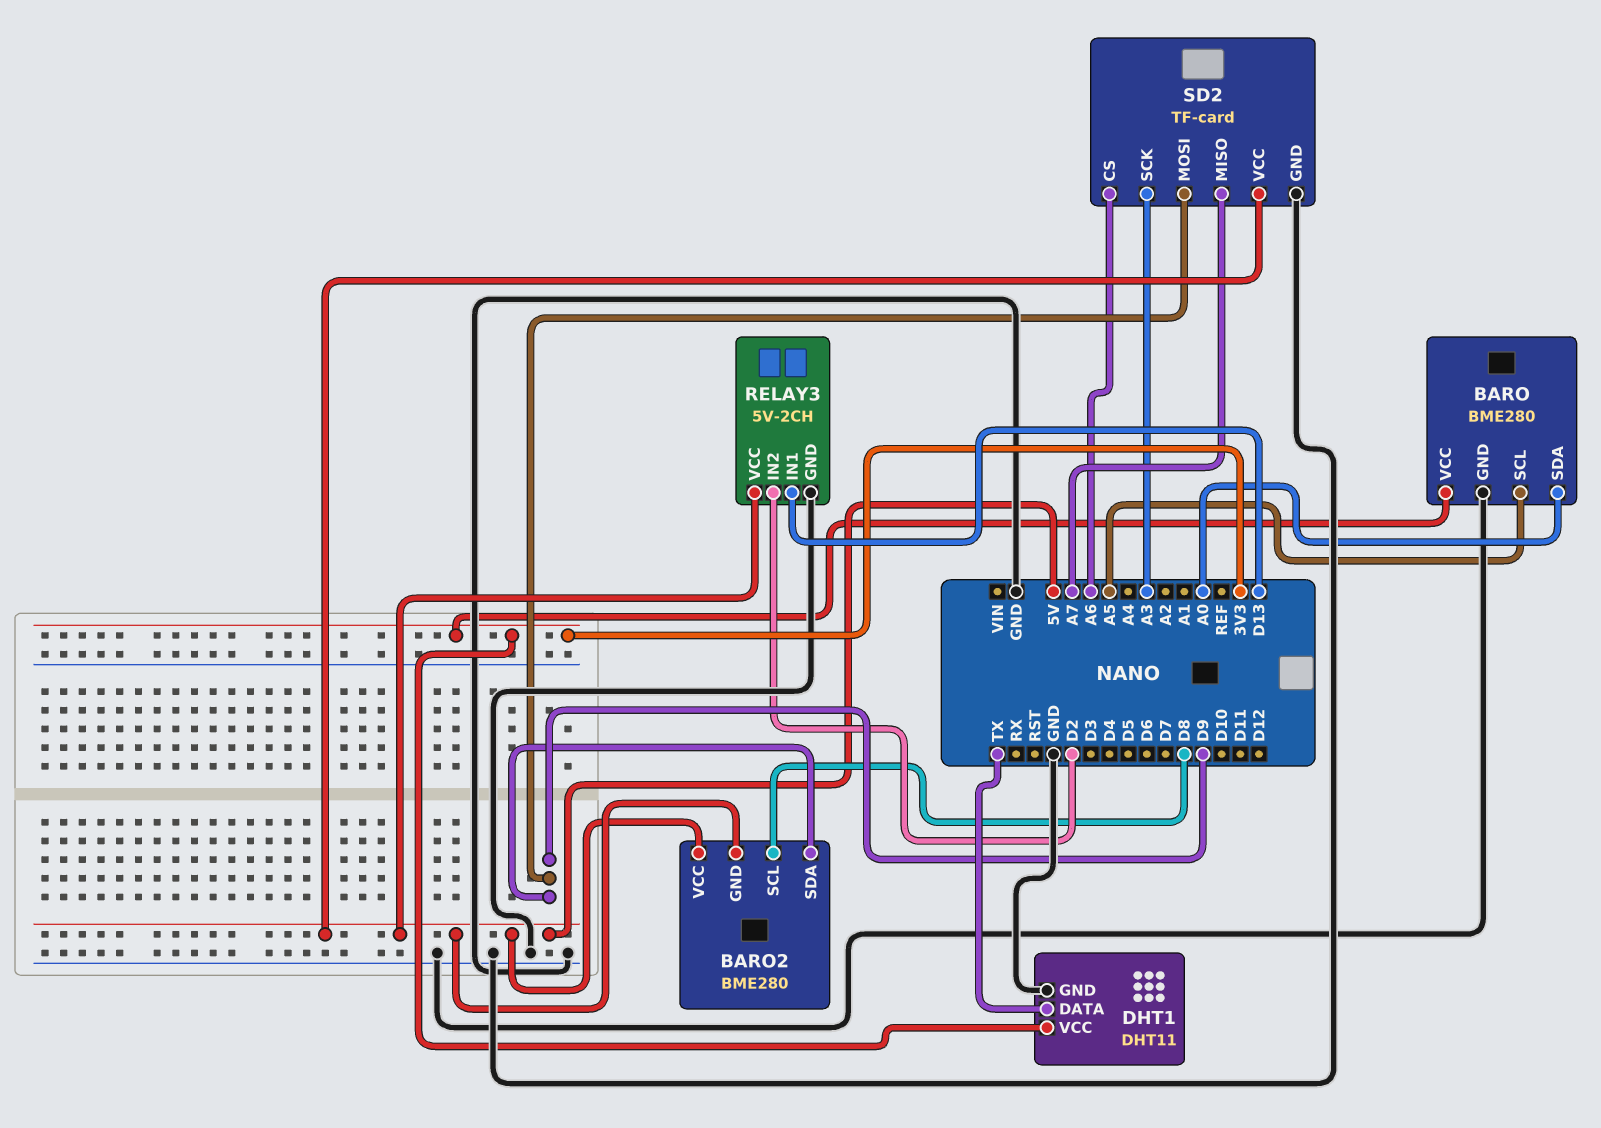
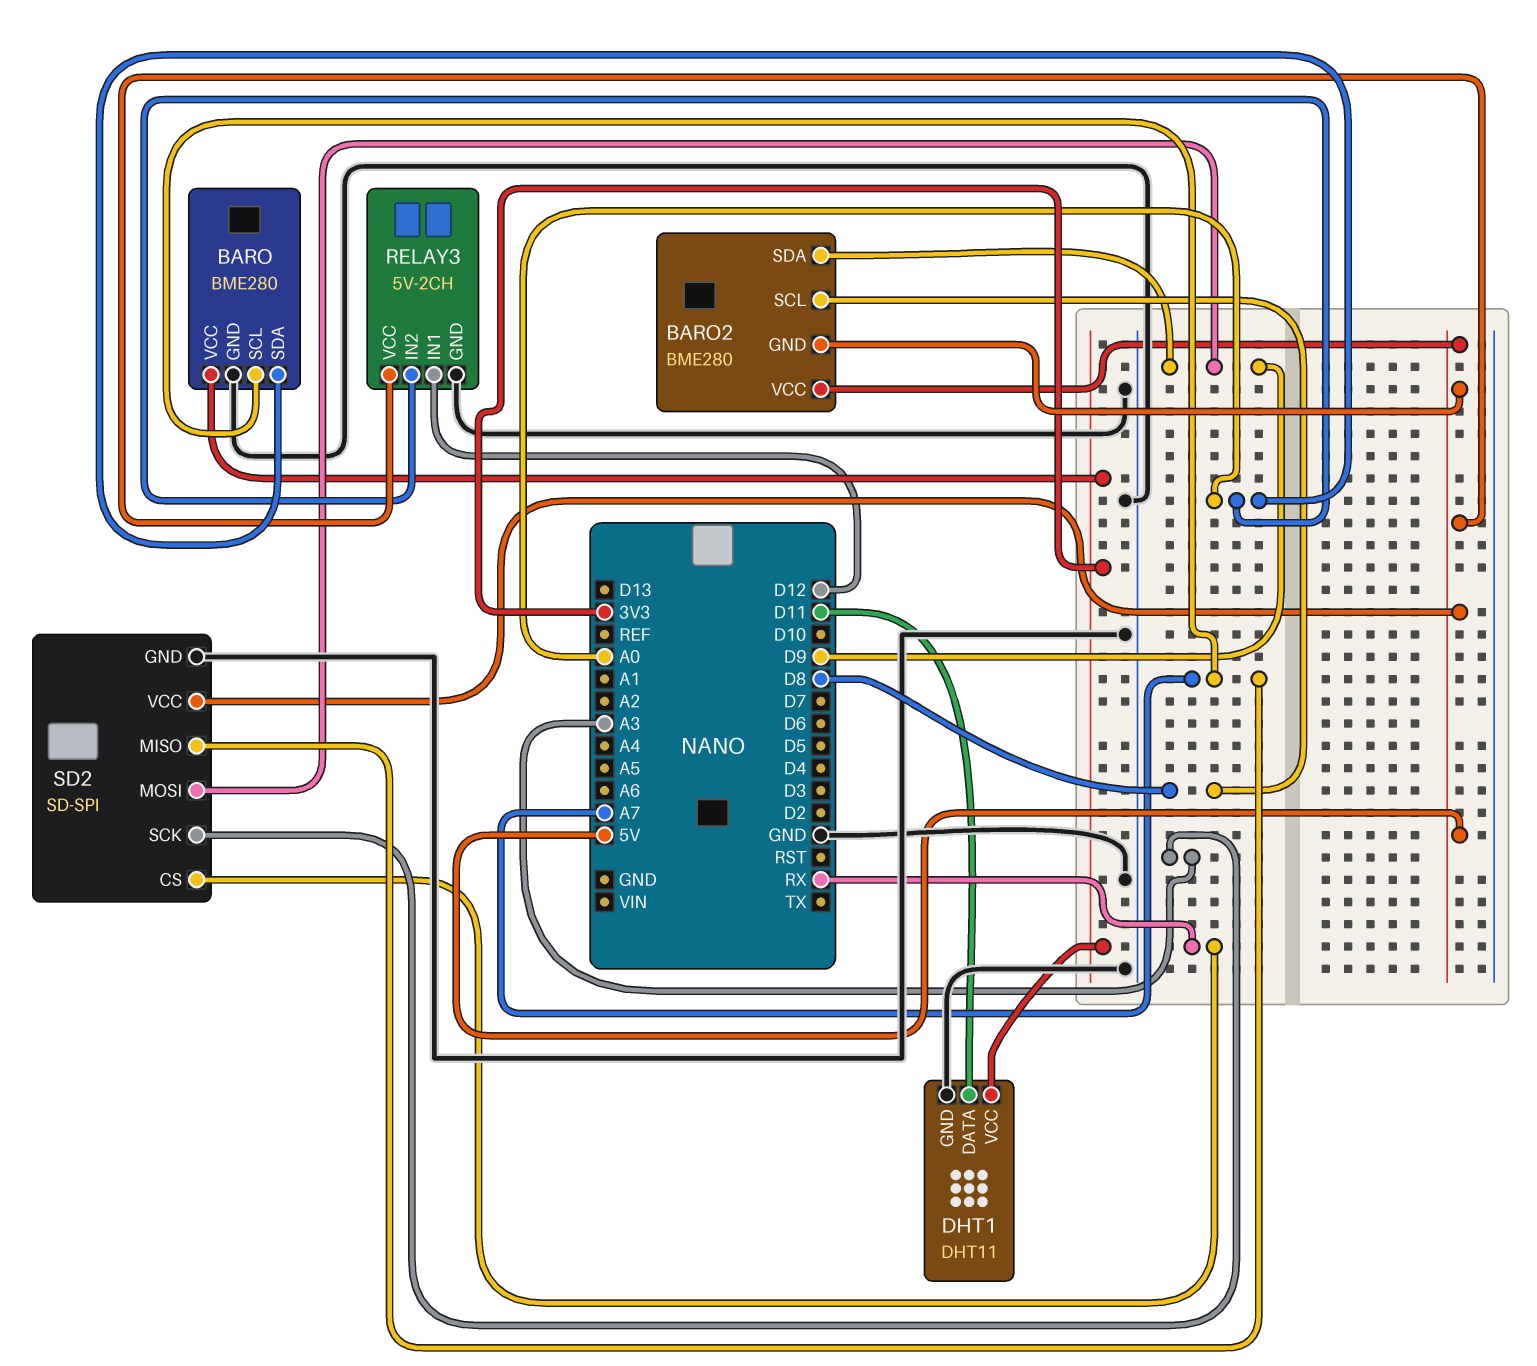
BARO pin SCL: A5 -> A7
DHT1 pin DATA: TX -> D11
RELAY3 pin IN1: D13 -> D12
RELAY3 pin IN2: D2 -> A0
SD2: TF-card -> SD-SPI
SD2 pin CS: A6 -> RX

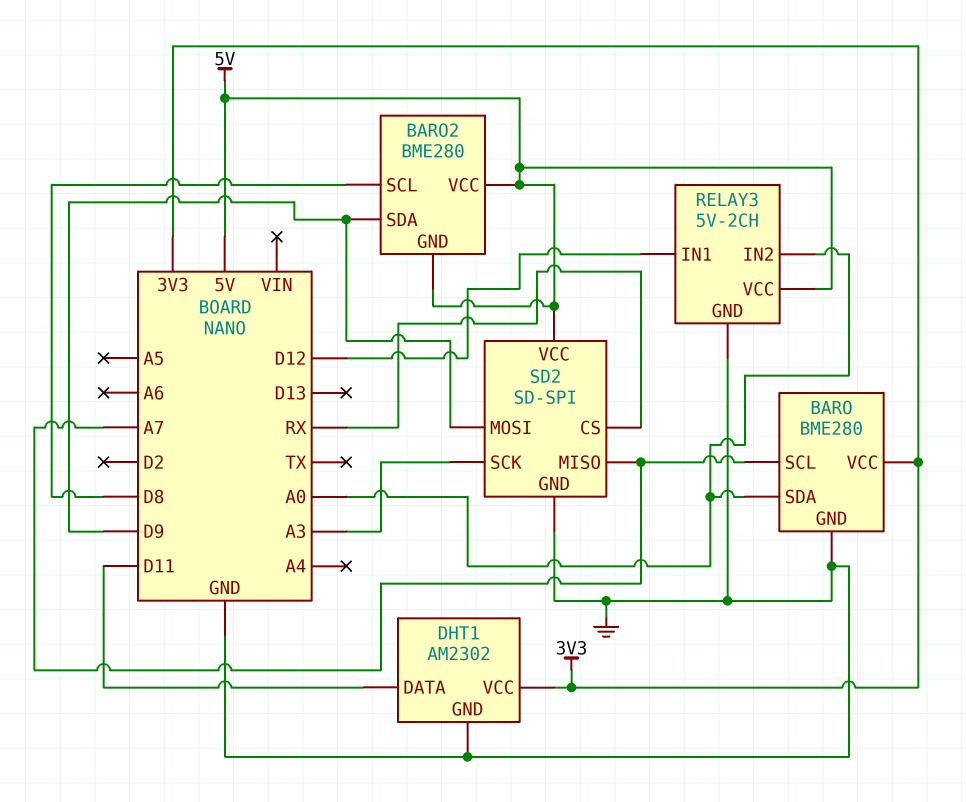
DHT1: DHT11 -> AM2302

